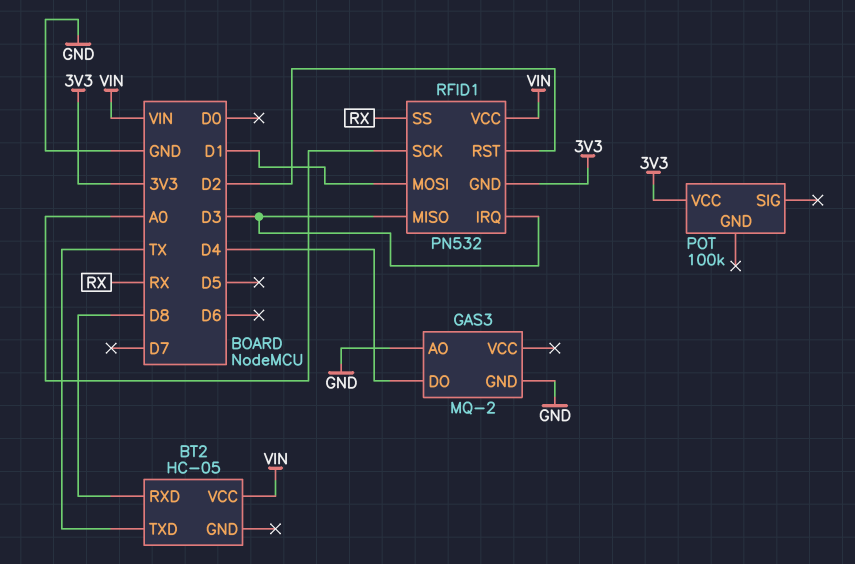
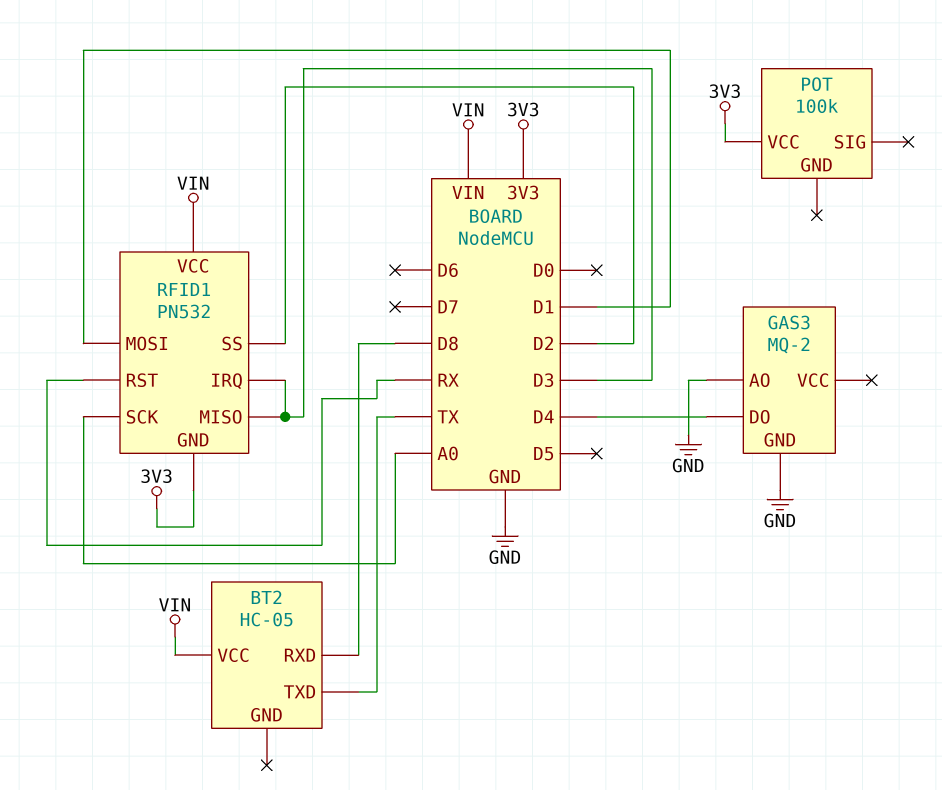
RFID1 pin RST: D2 -> RX
RFID1 pin SS: RX -> D2

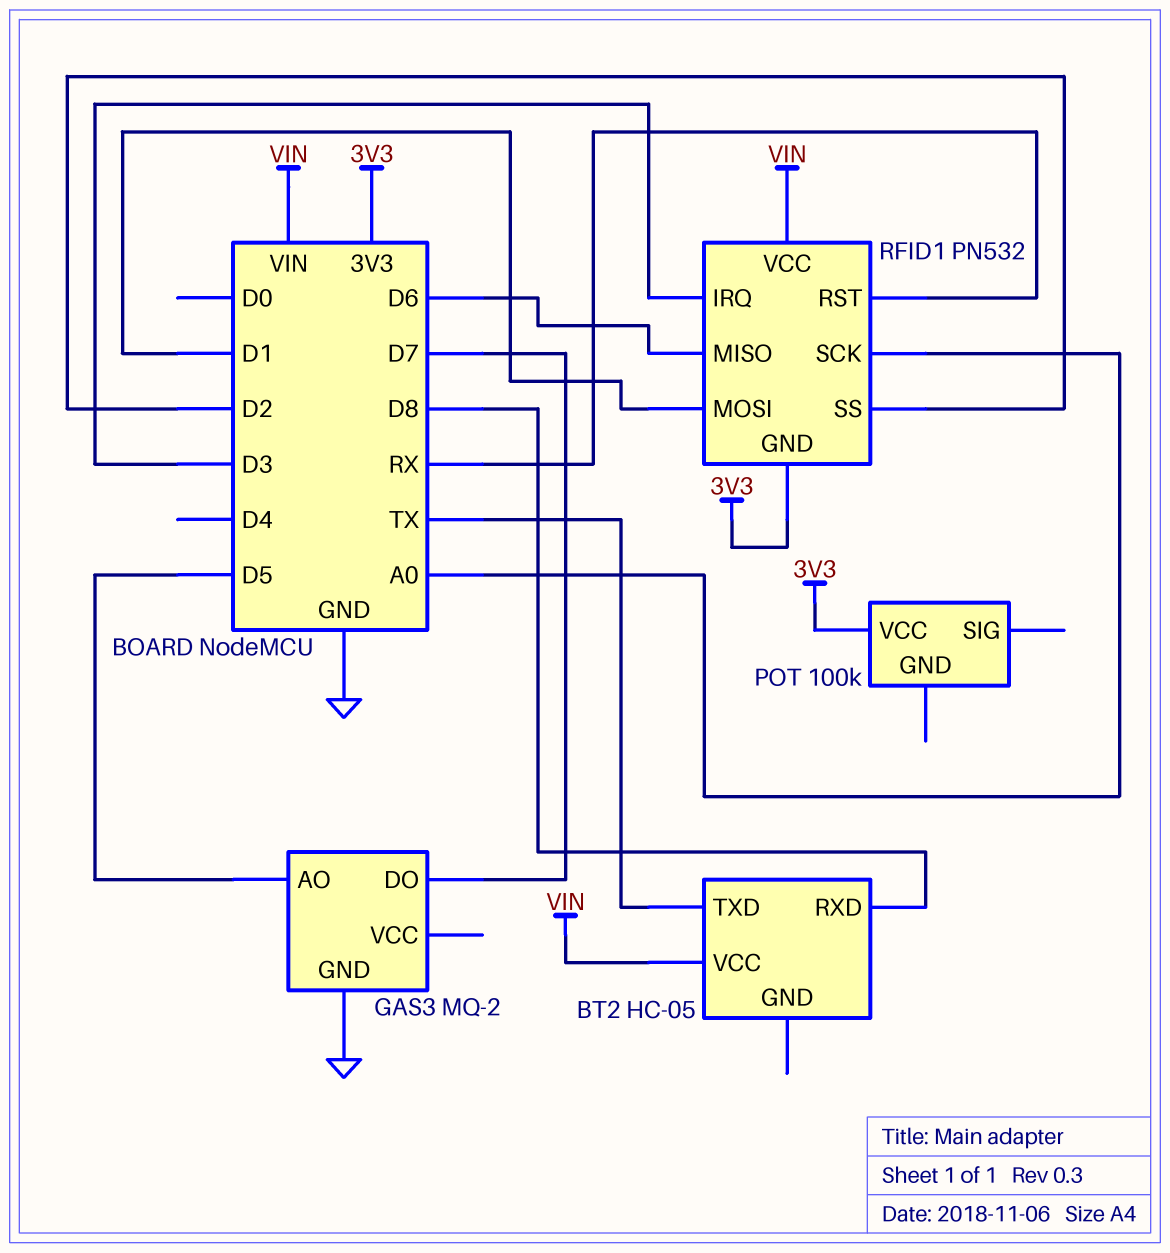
GAS3 pin AO: GND -> D5
GAS3 pin DO: D4 -> D7
RFID1 pin MISO: D3 -> D6

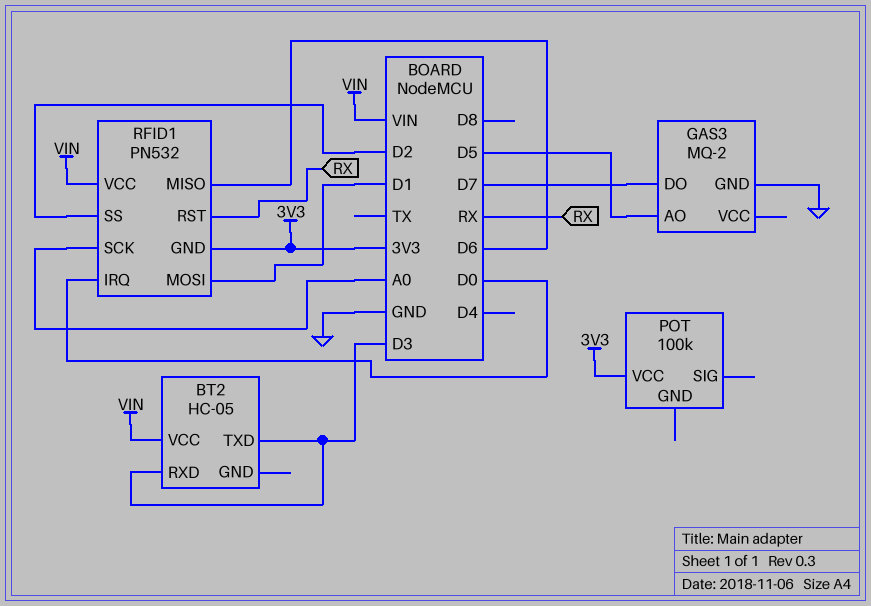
BT2 pin RXD: D8 -> D3
BT2 pin TXD: TX -> D3
RFID1 pin IRQ: D3 -> D0

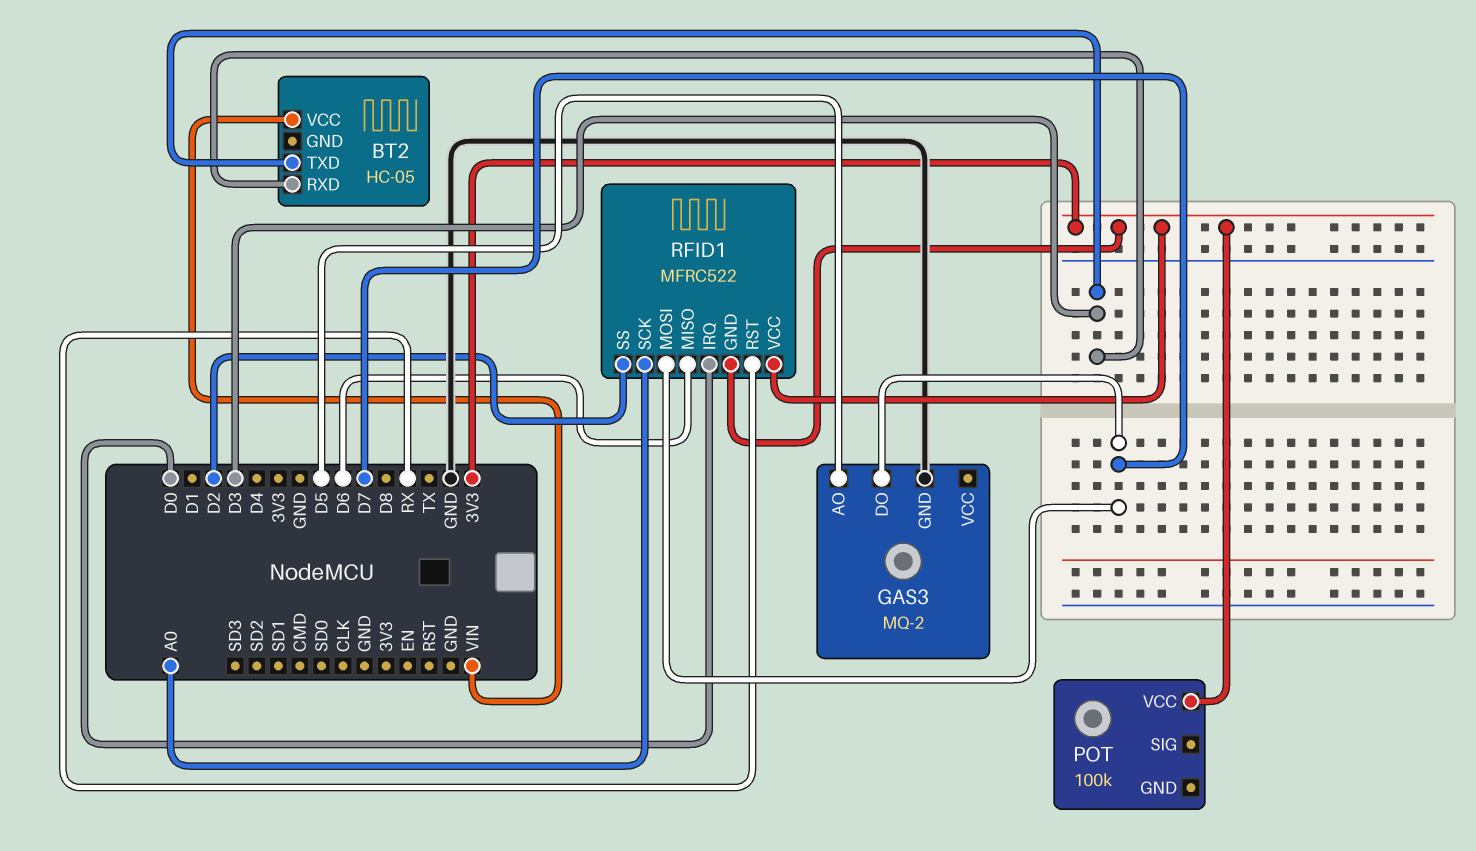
RFID1: PN532 -> MFRC522
RFID1 pin MOSI: D1 -> D7
RFID1 pin VCC: VIN -> 3V3

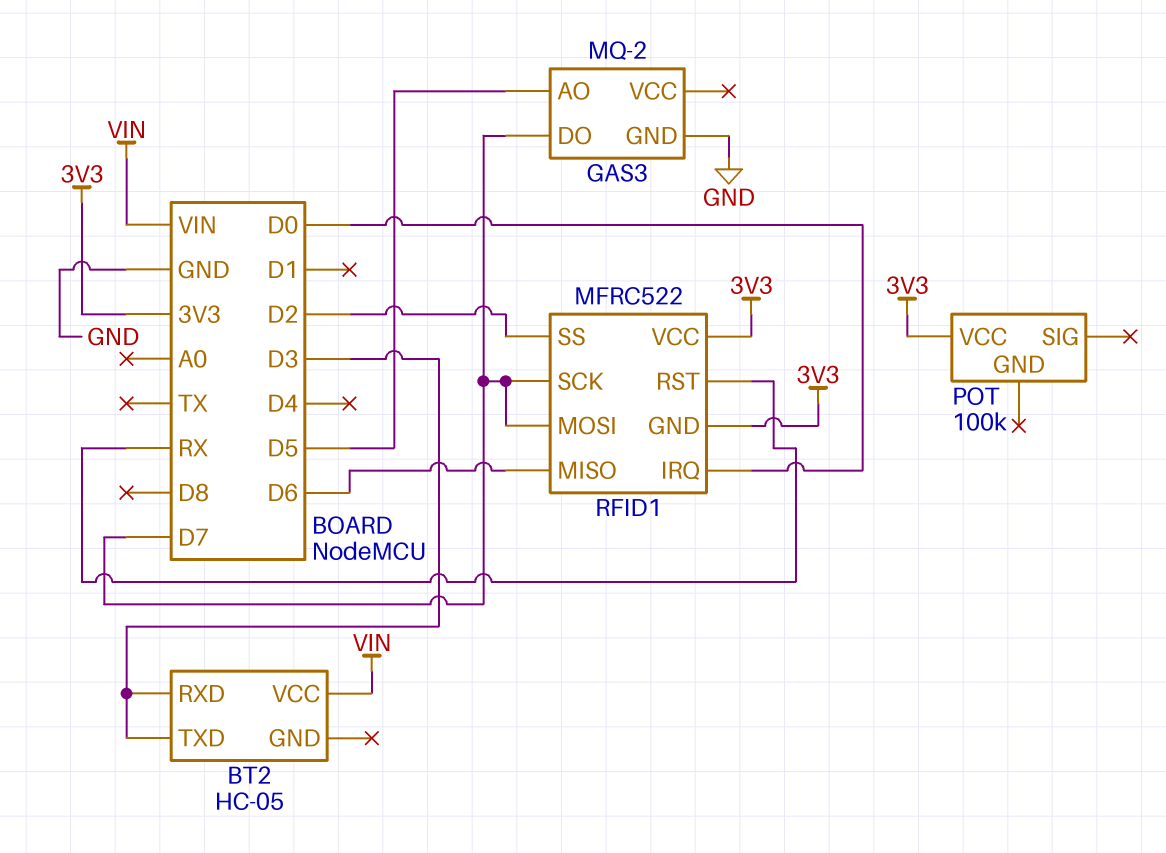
RFID1 pin SCK: A0 -> D7

